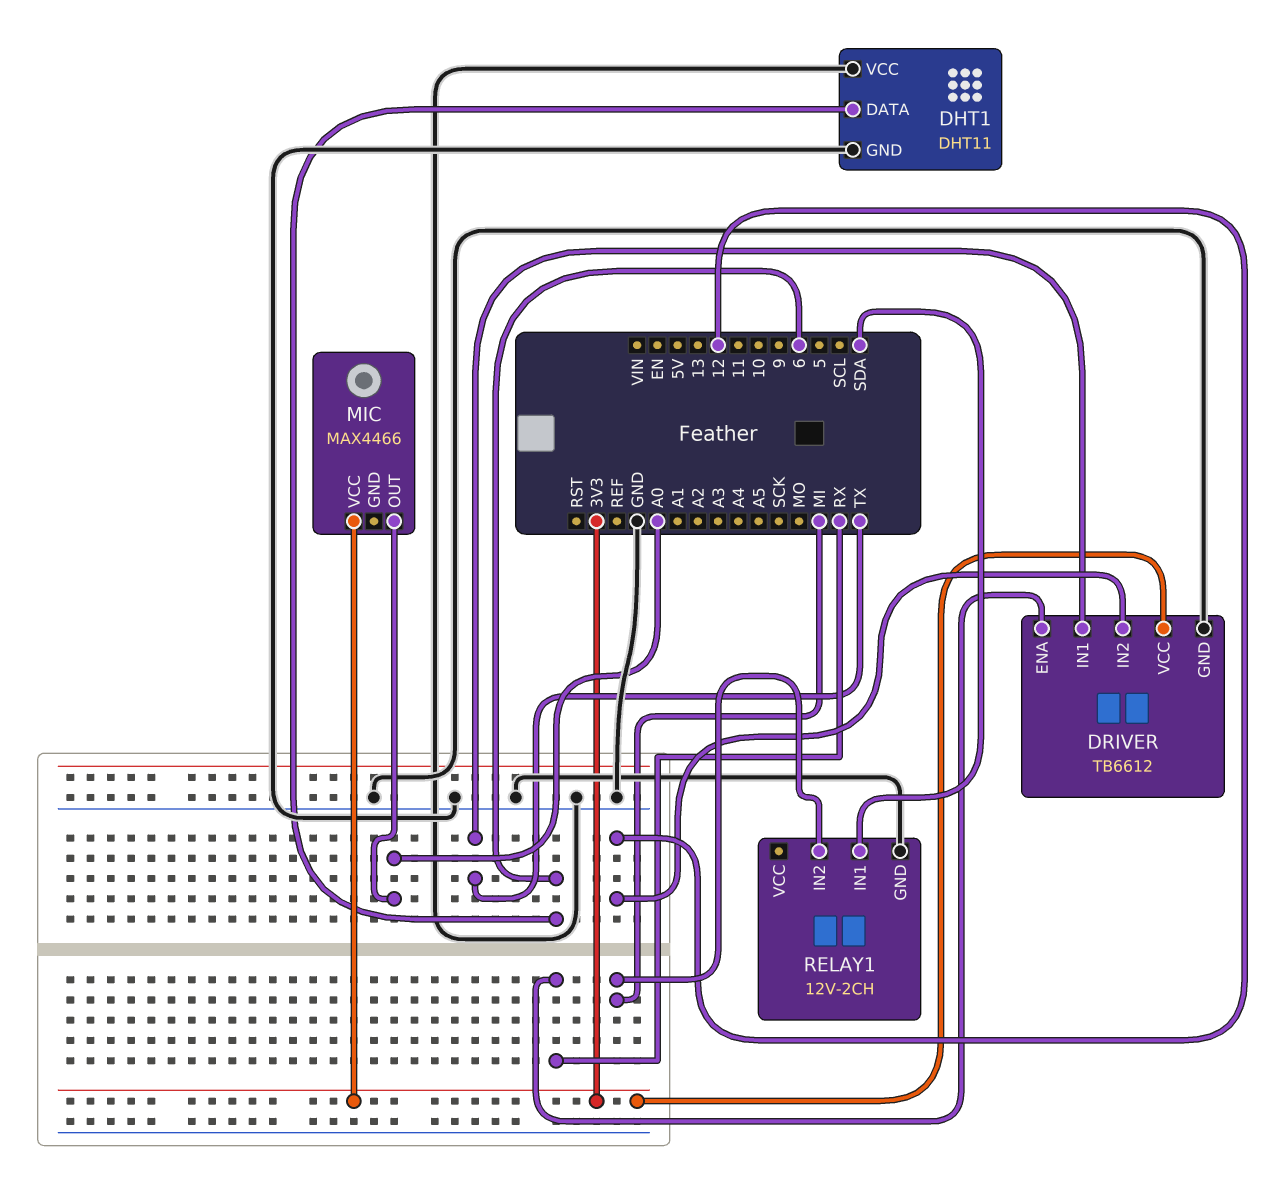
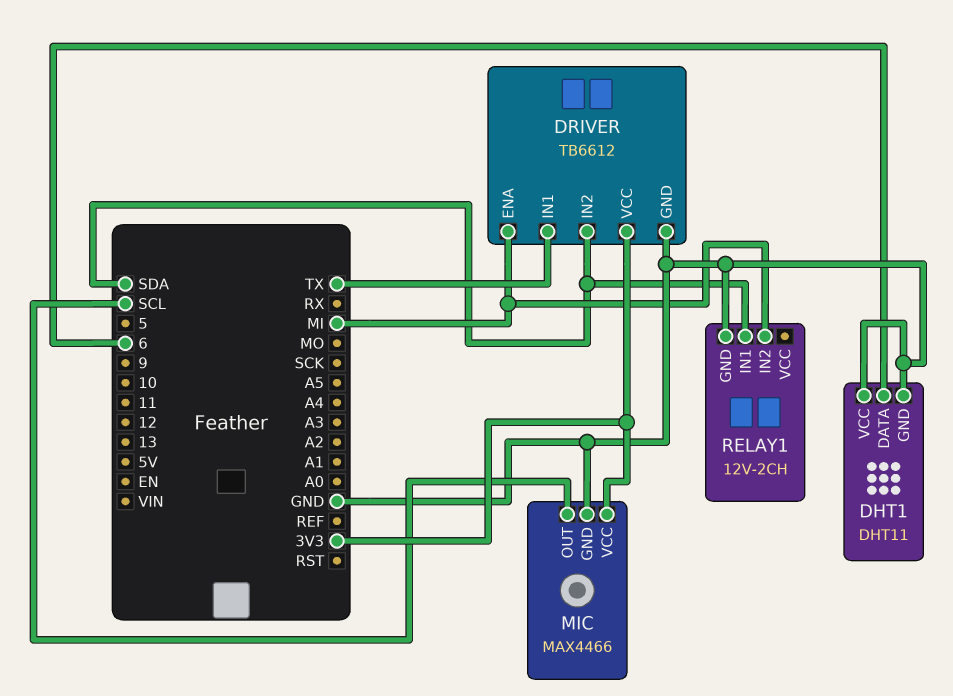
DRIVER pin ENA: RX -> MI
DRIVER pin IN2: 12 -> SDA
MIC pin GND: none -> GND
MIC pin OUT: A0 -> SCL

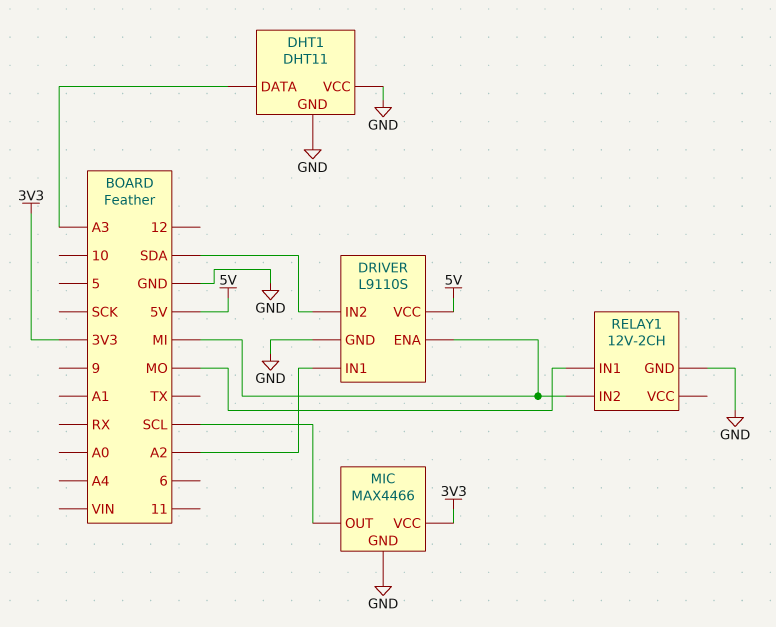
DHT1 pin DATA: 6 -> A3
DRIVER: TB6612 -> L9110S
DRIVER pin IN1: TX -> A2
DRIVER pin VCC: 3V3 -> 5V
RELAY1 pin IN1: SDA -> MO

